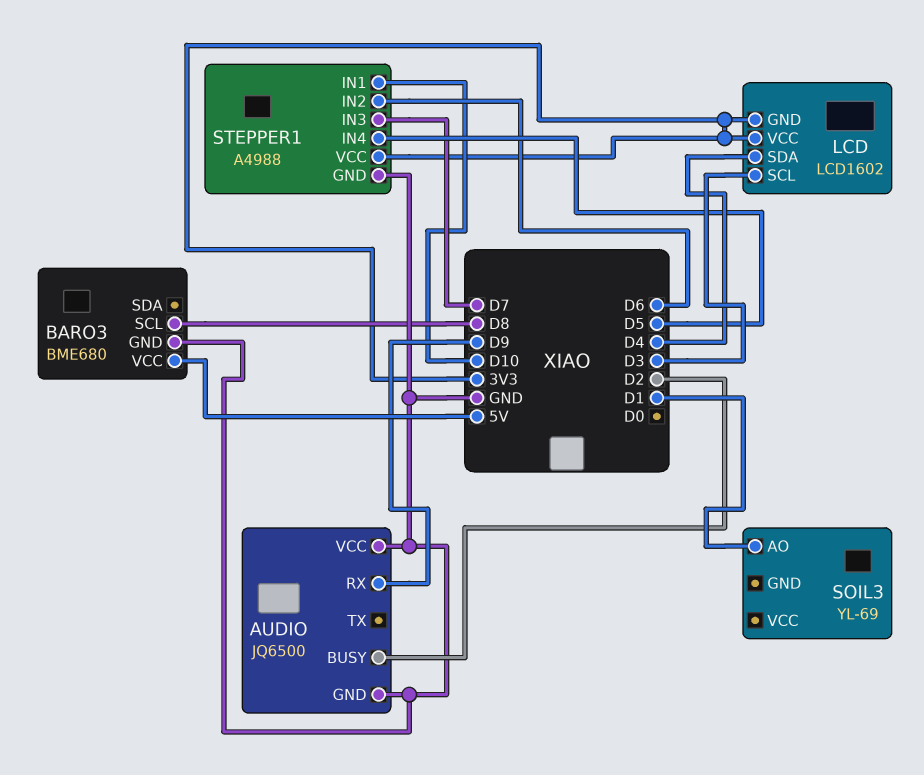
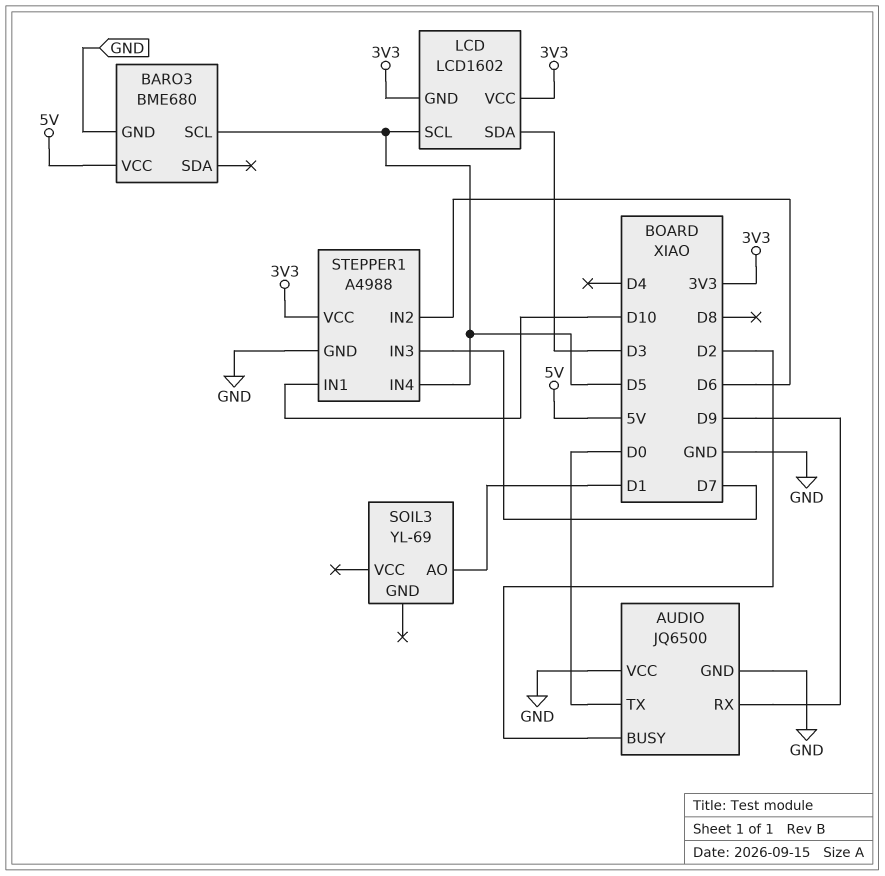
AUDIO pin TX: none -> D0
BARO3 pin SCL: D8 -> D5
LCD pin SCL: D3 -> D5
LCD pin SDA: D4 -> D3

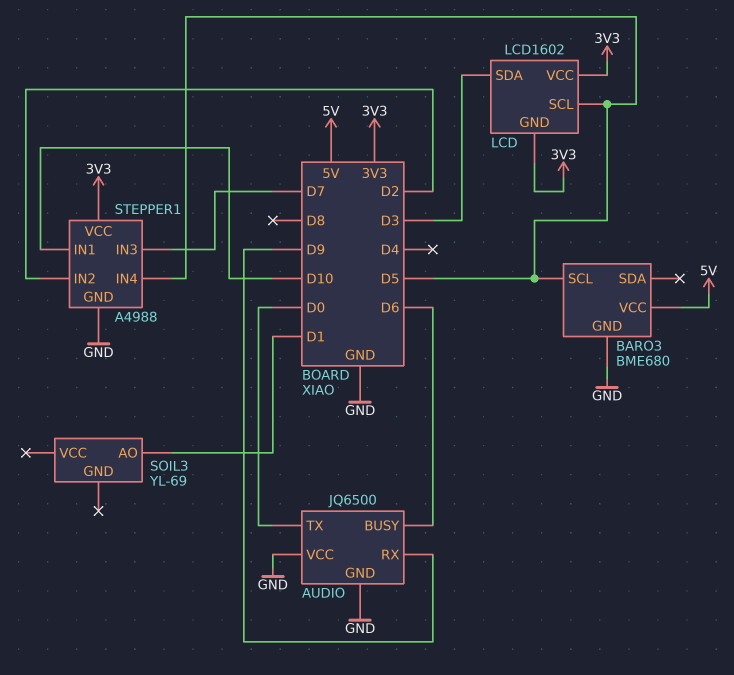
AUDIO pin BUSY: D2 -> D6
STEPPER1 pin IN2: D6 -> D2

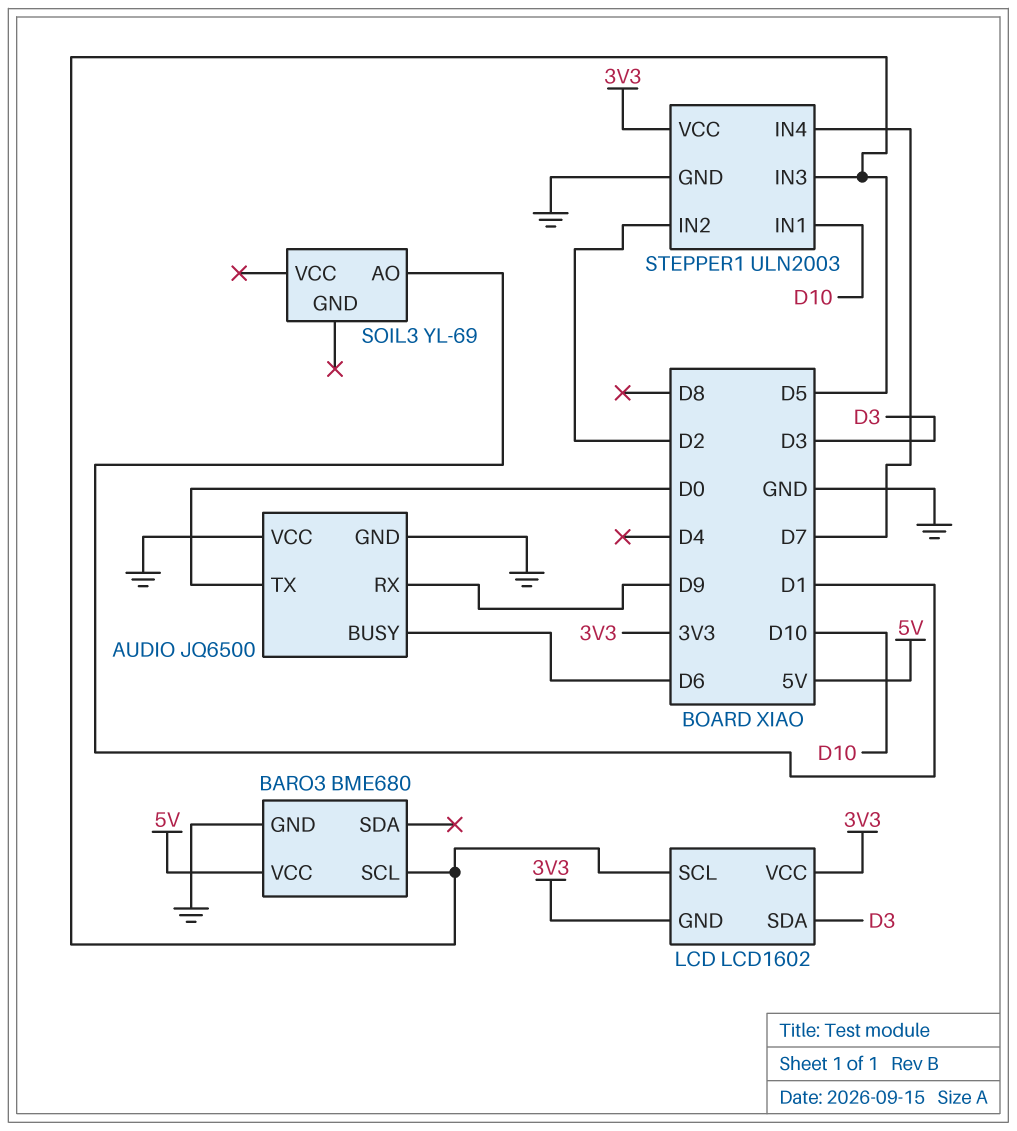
STEPPER1: A4988 -> ULN2003
STEPPER1 pin IN3: D7 -> D5
STEPPER1 pin IN4: D5 -> D7

